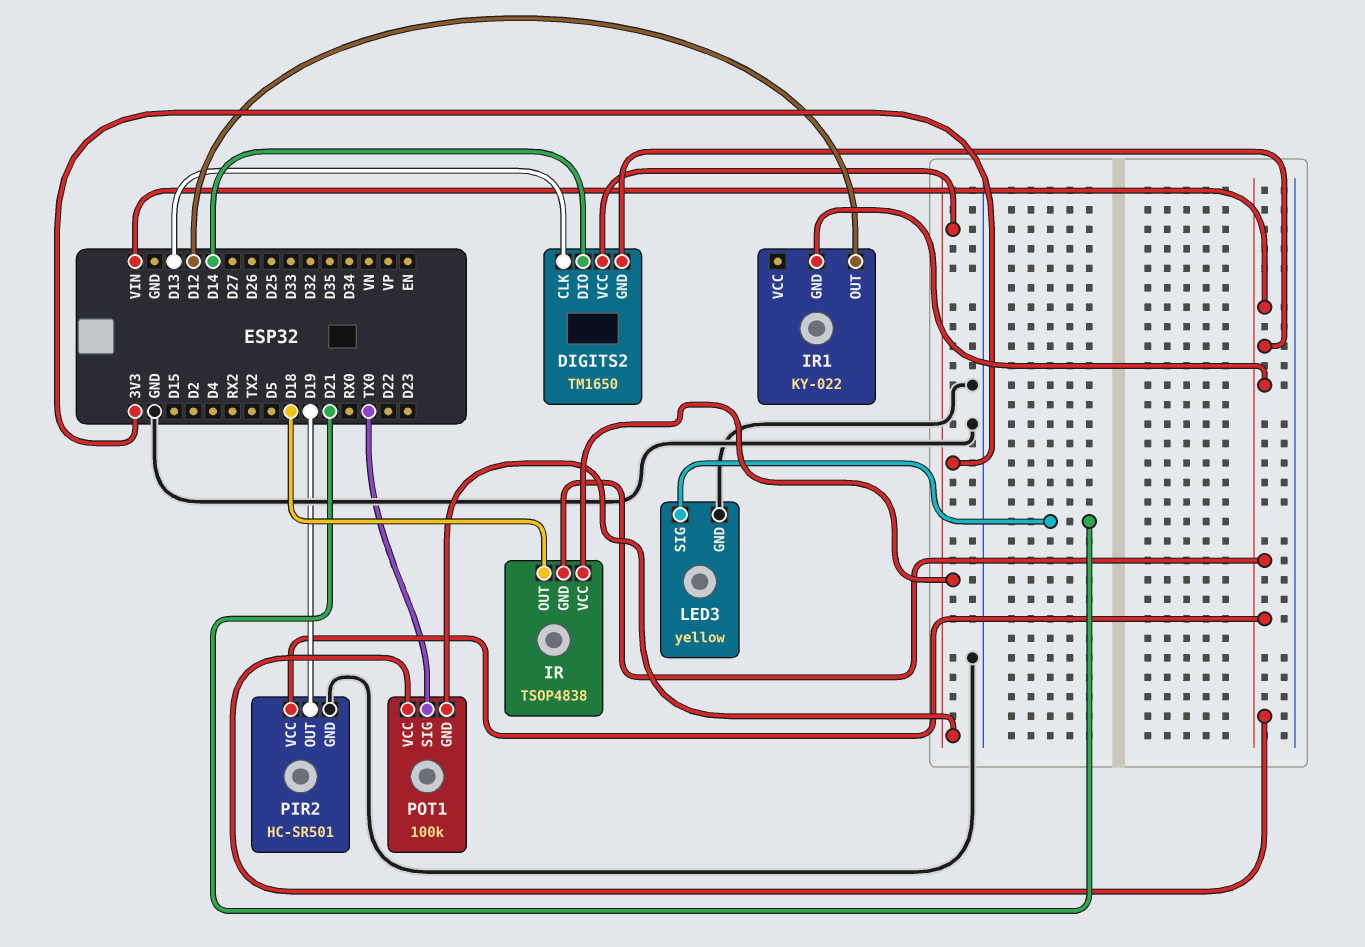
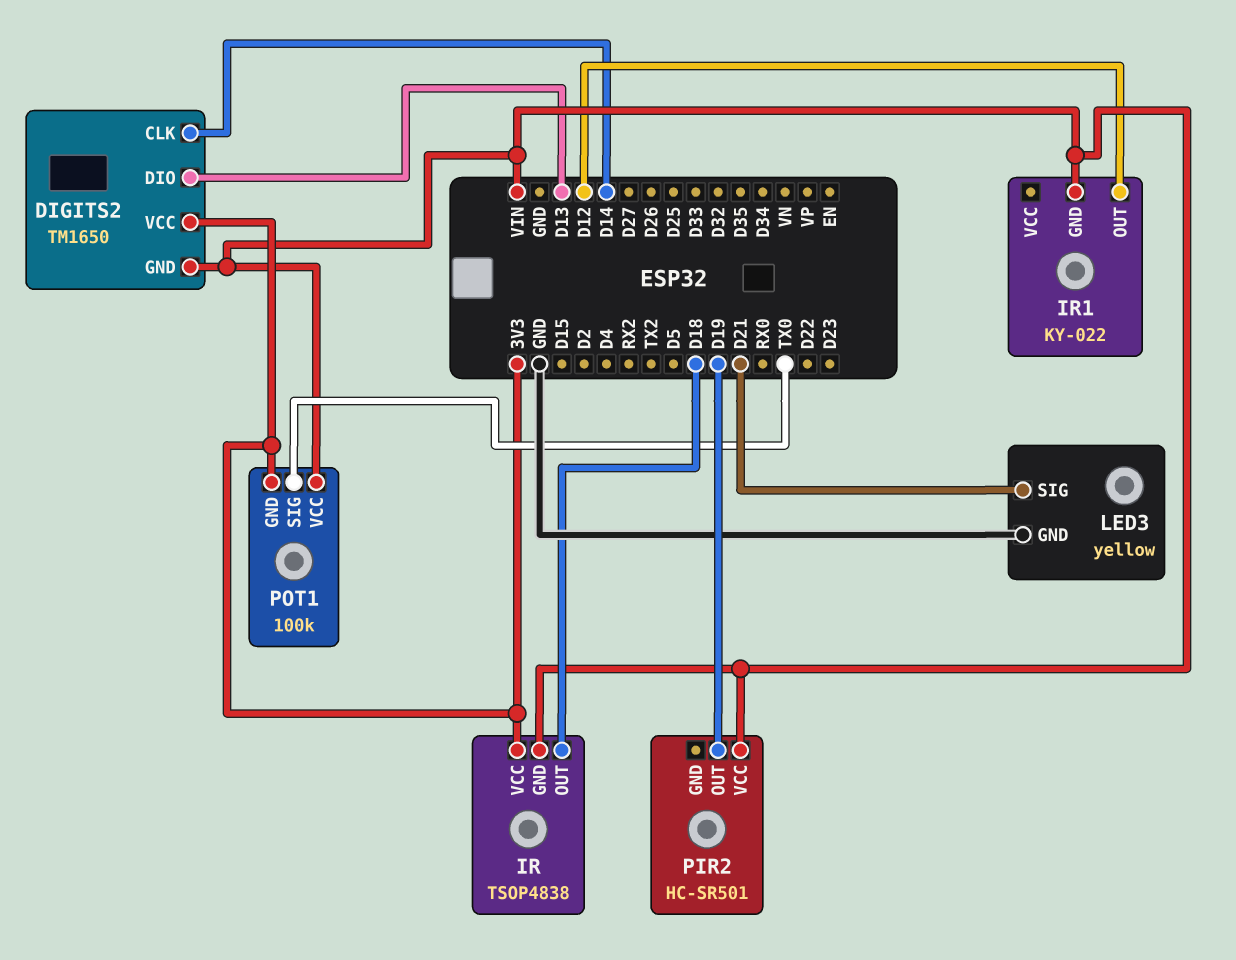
DIGITS2 pin CLK: D13 -> D14
DIGITS2 pin DIO: D14 -> D13
PIR2 pin GND: GND -> none

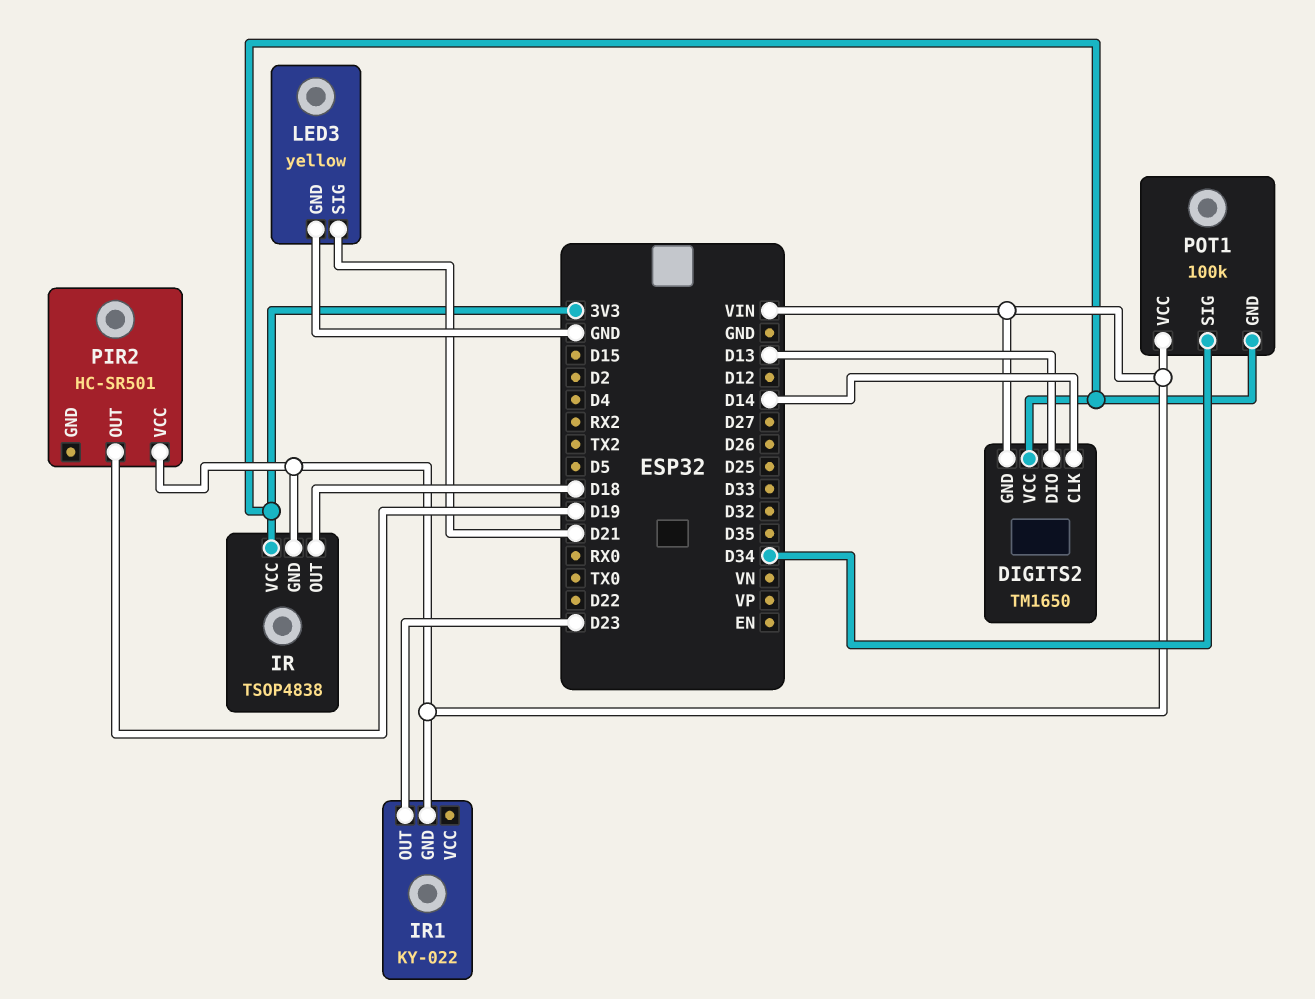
IR1 pin OUT: D12 -> D23
POT1 pin SIG: TX0 -> D34

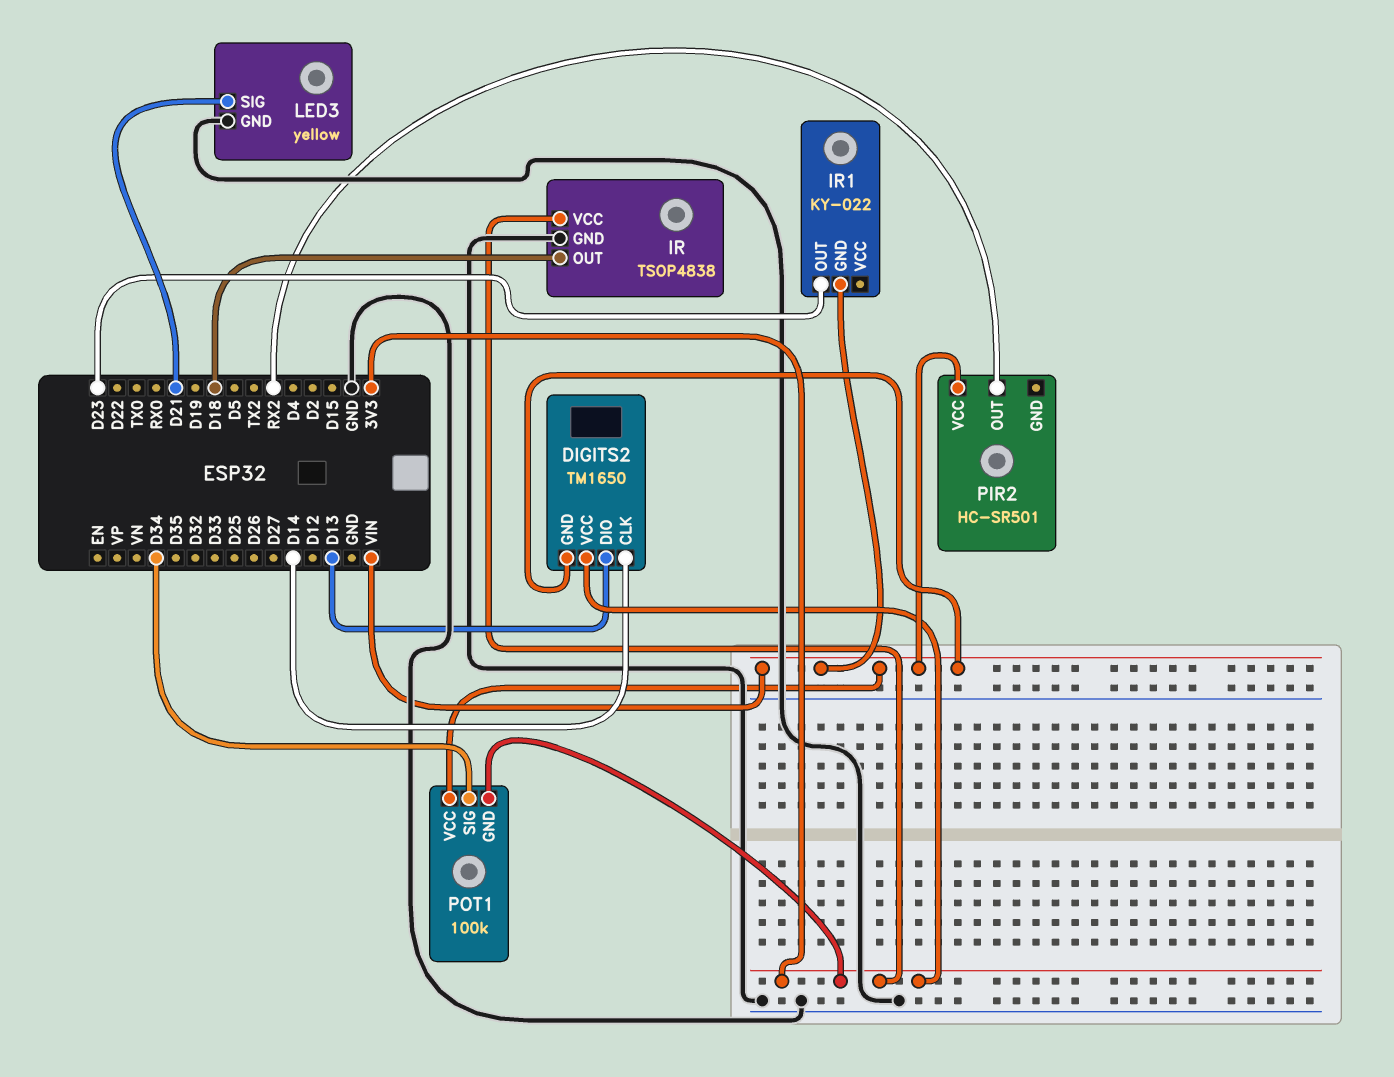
IR pin GND: VIN -> GND
PIR2 pin OUT: D19 -> RX2

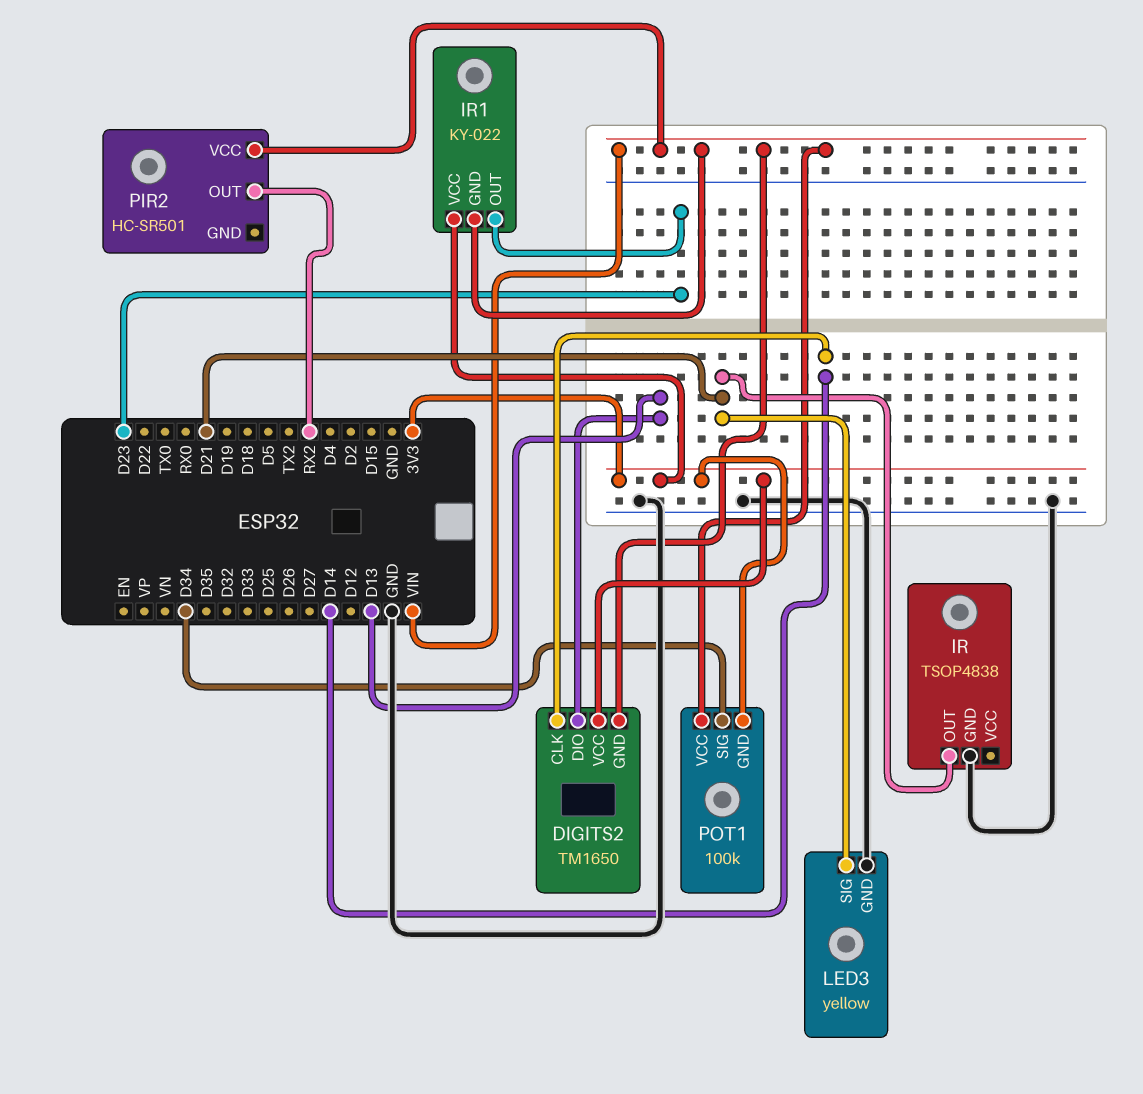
IR pin OUT: D18 -> D21
IR pin VCC: 3V3 -> none
IR1 pin VCC: none -> 3V3

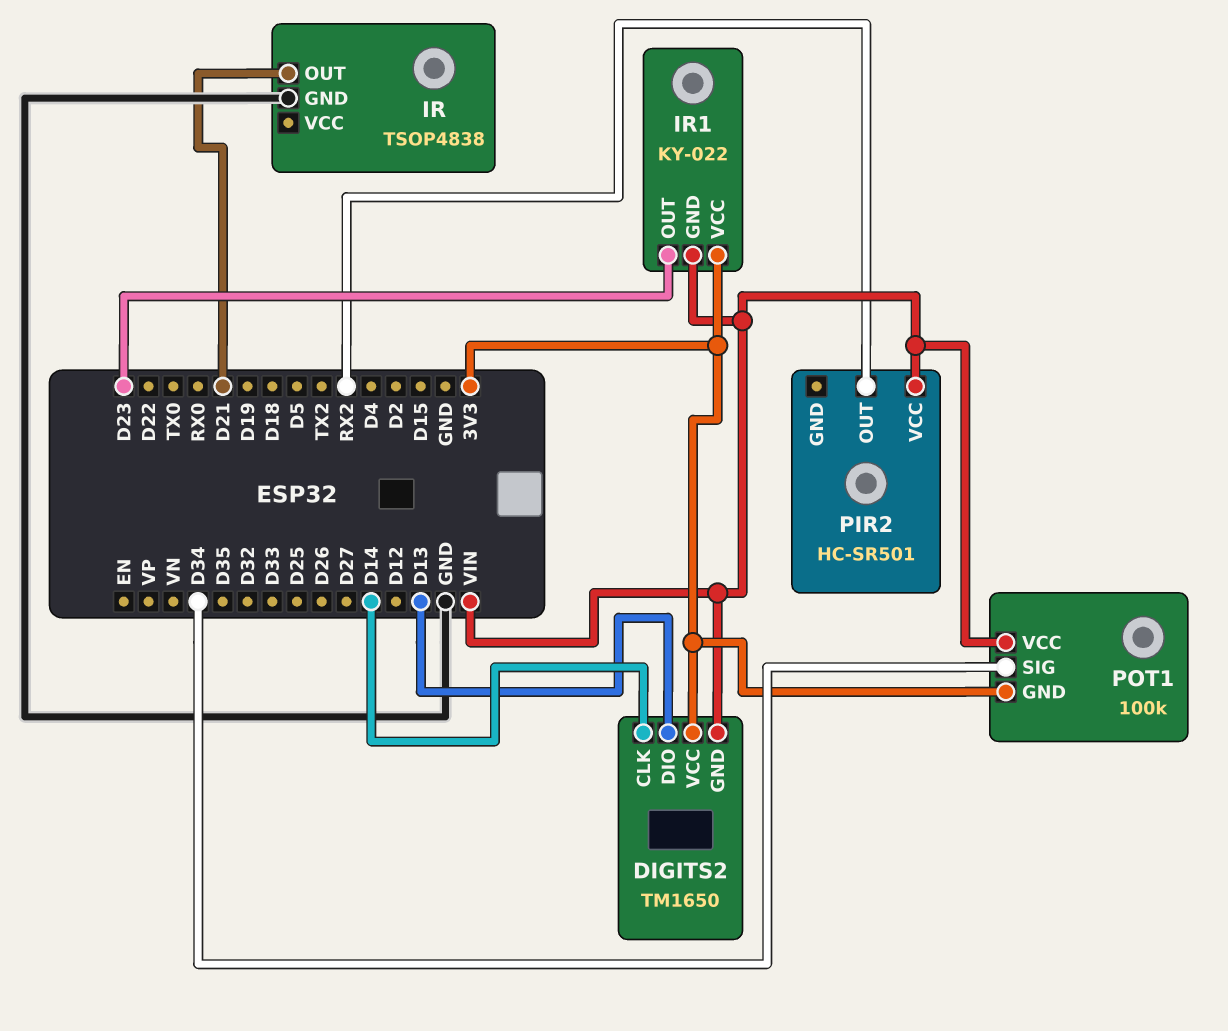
LED3: yellow -> none
LED3 pin GND: GND -> none
LED3 pin SIG: D21 -> none

